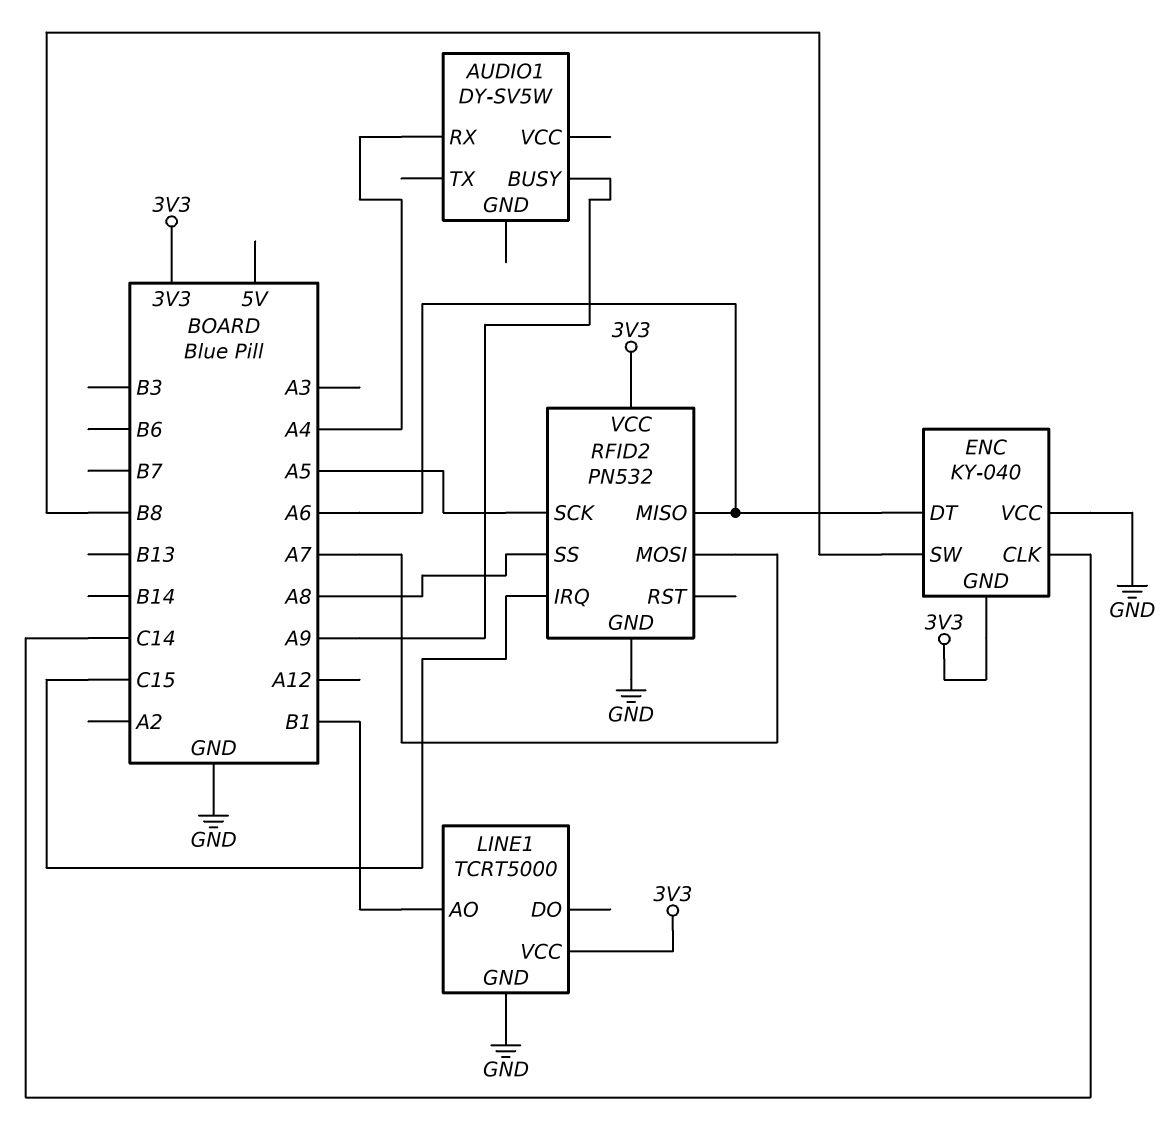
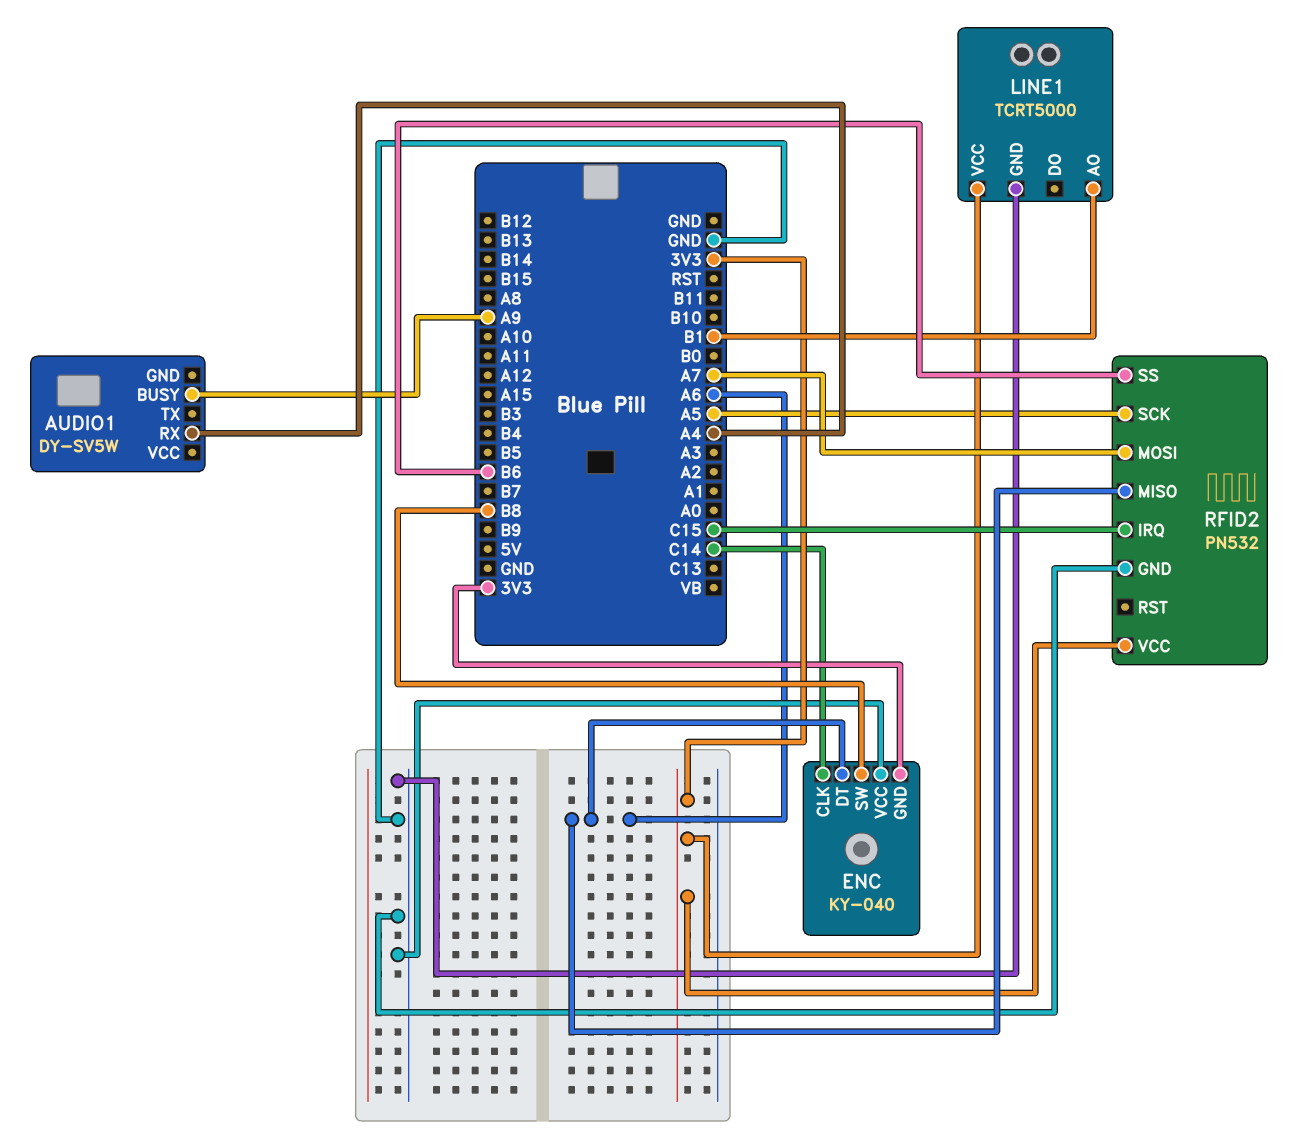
RFID2 pin SS: A8 -> B6

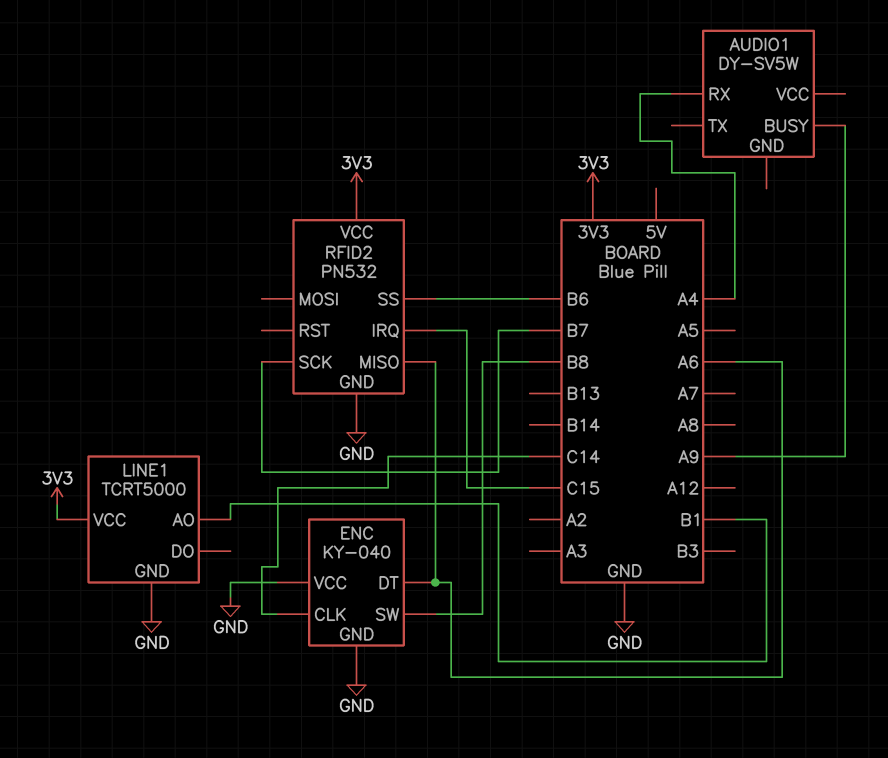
ENC pin GND: 3V3 -> GND
RFID2 pin MOSI: A7 -> none
RFID2 pin SCK: A5 -> B7

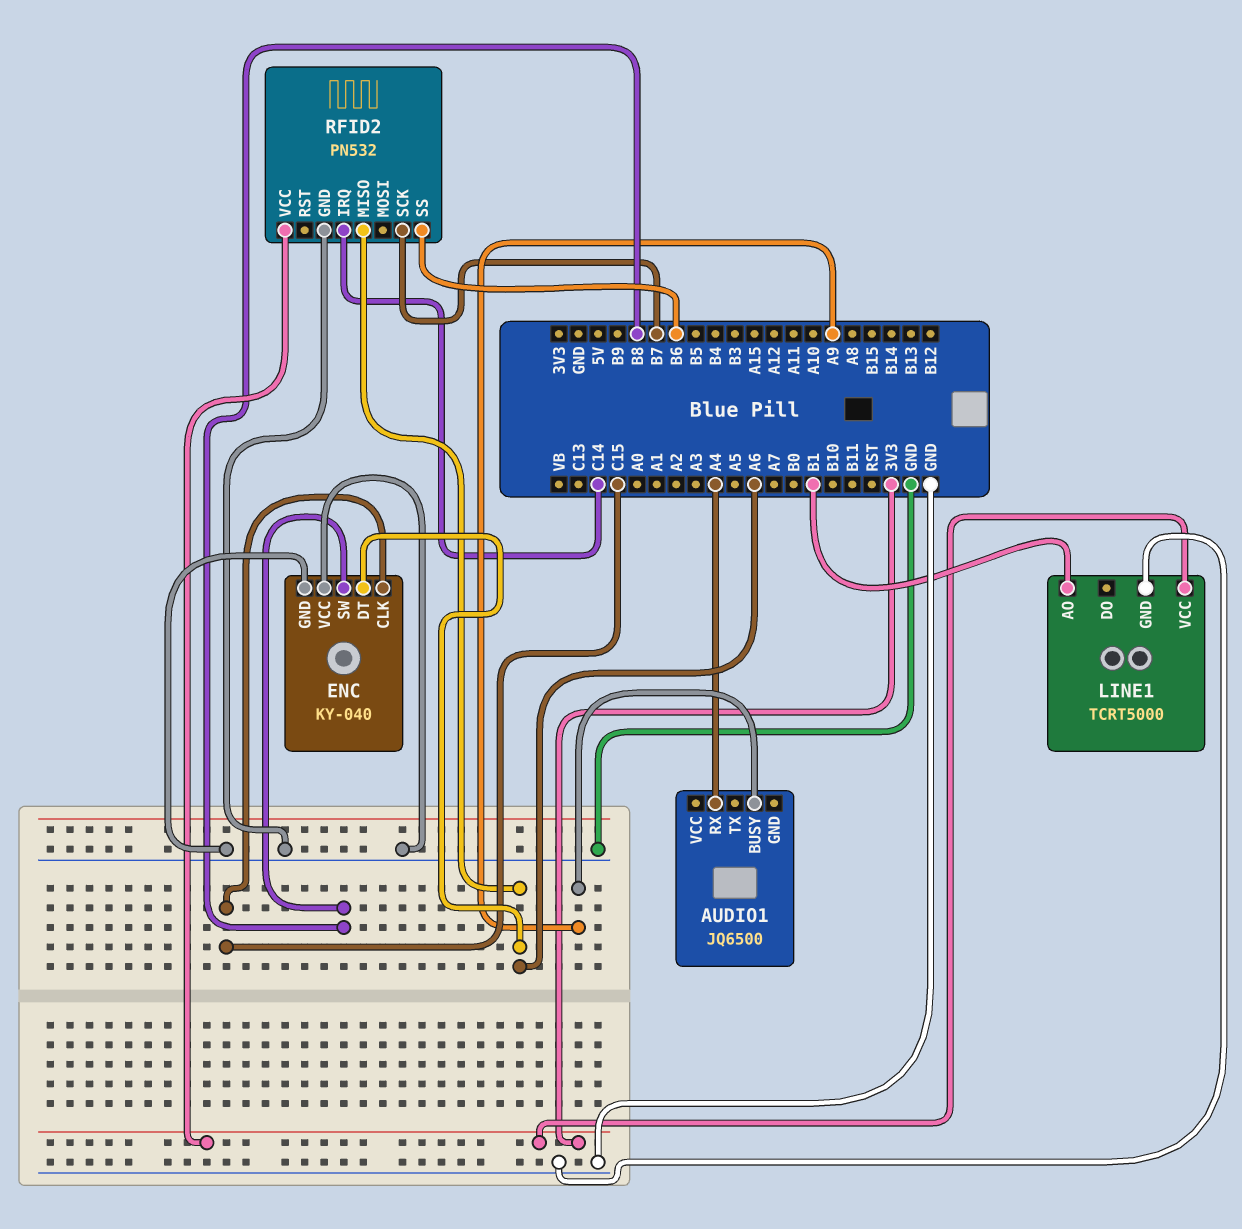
AUDIO1: DY-SV5W -> JQ6500
ENC pin CLK: C14 -> C15
RFID2 pin IRQ: C15 -> C14

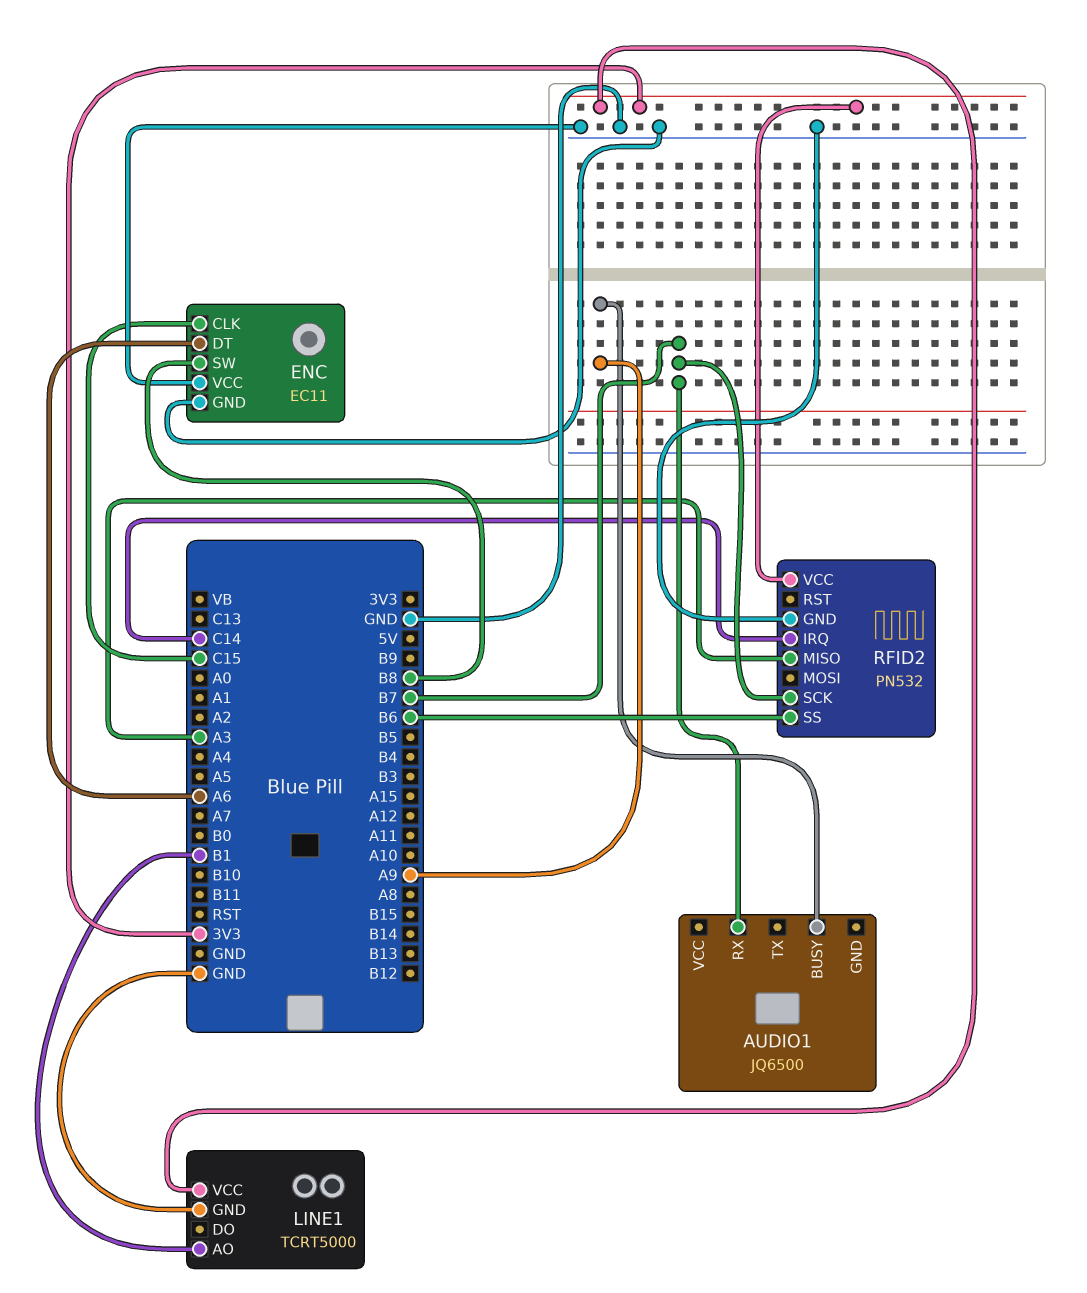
AUDIO1 pin RX: A4 -> B7
ENC: KY-040 -> EC11
RFID2 pin MISO: A6 -> A3

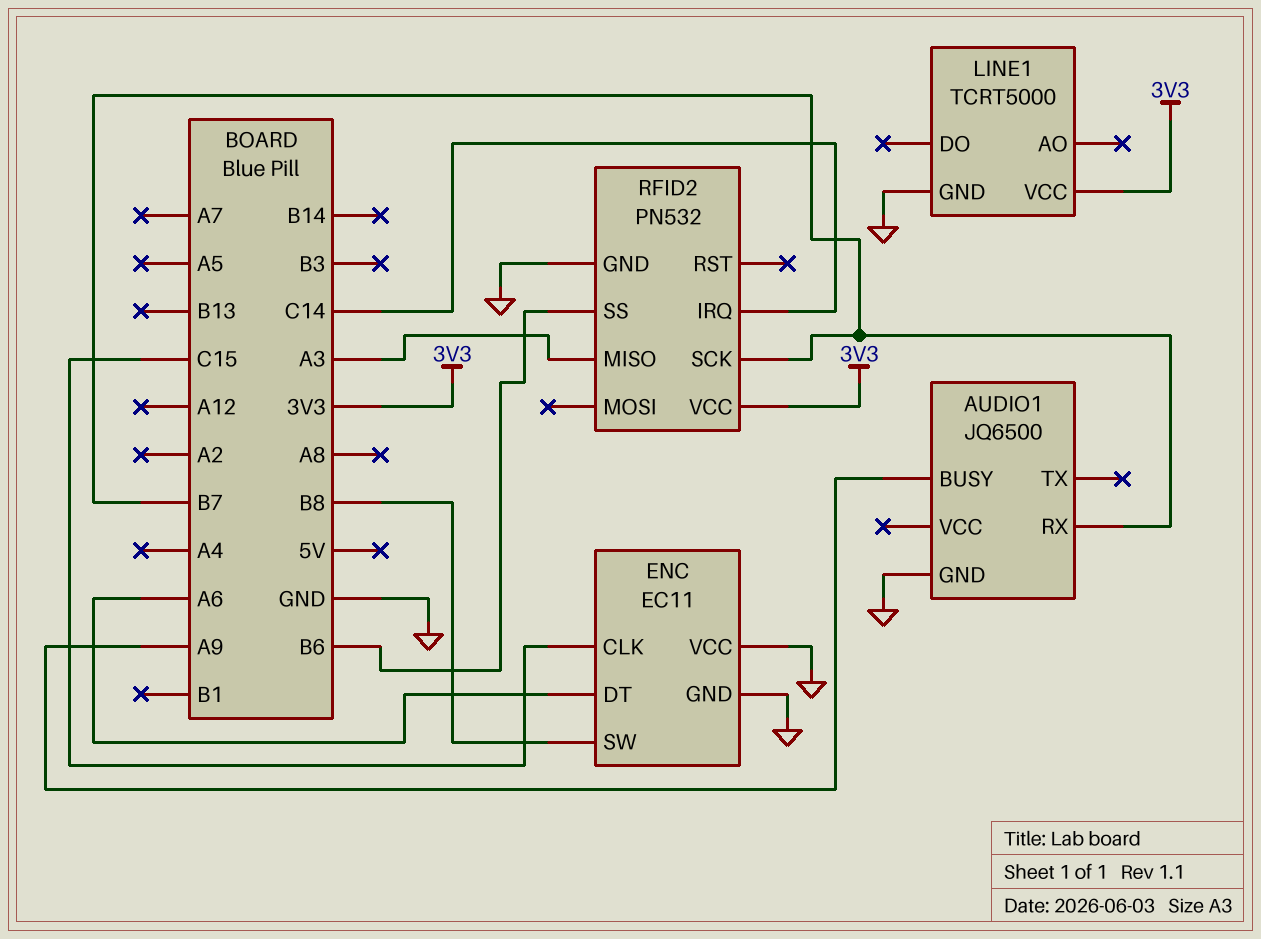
AUDIO1 pin GND: none -> GND
LINE1 pin AO: B1 -> none

